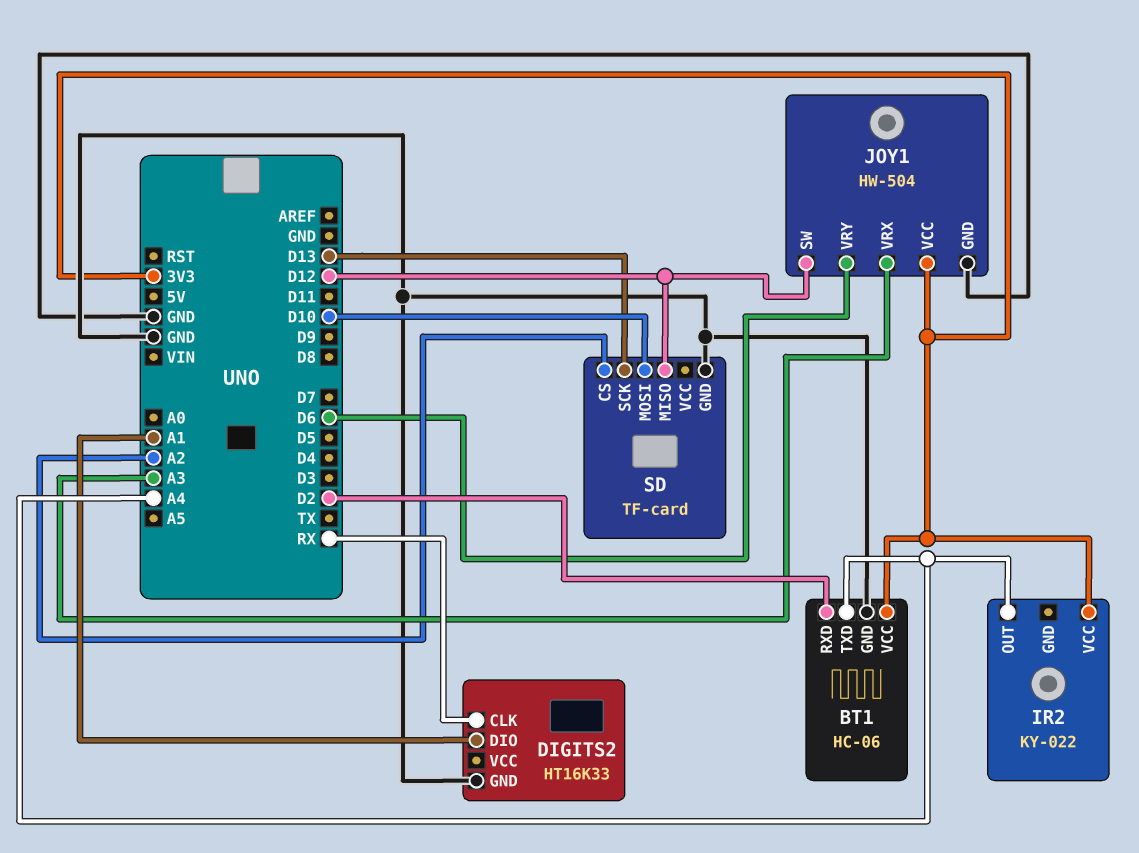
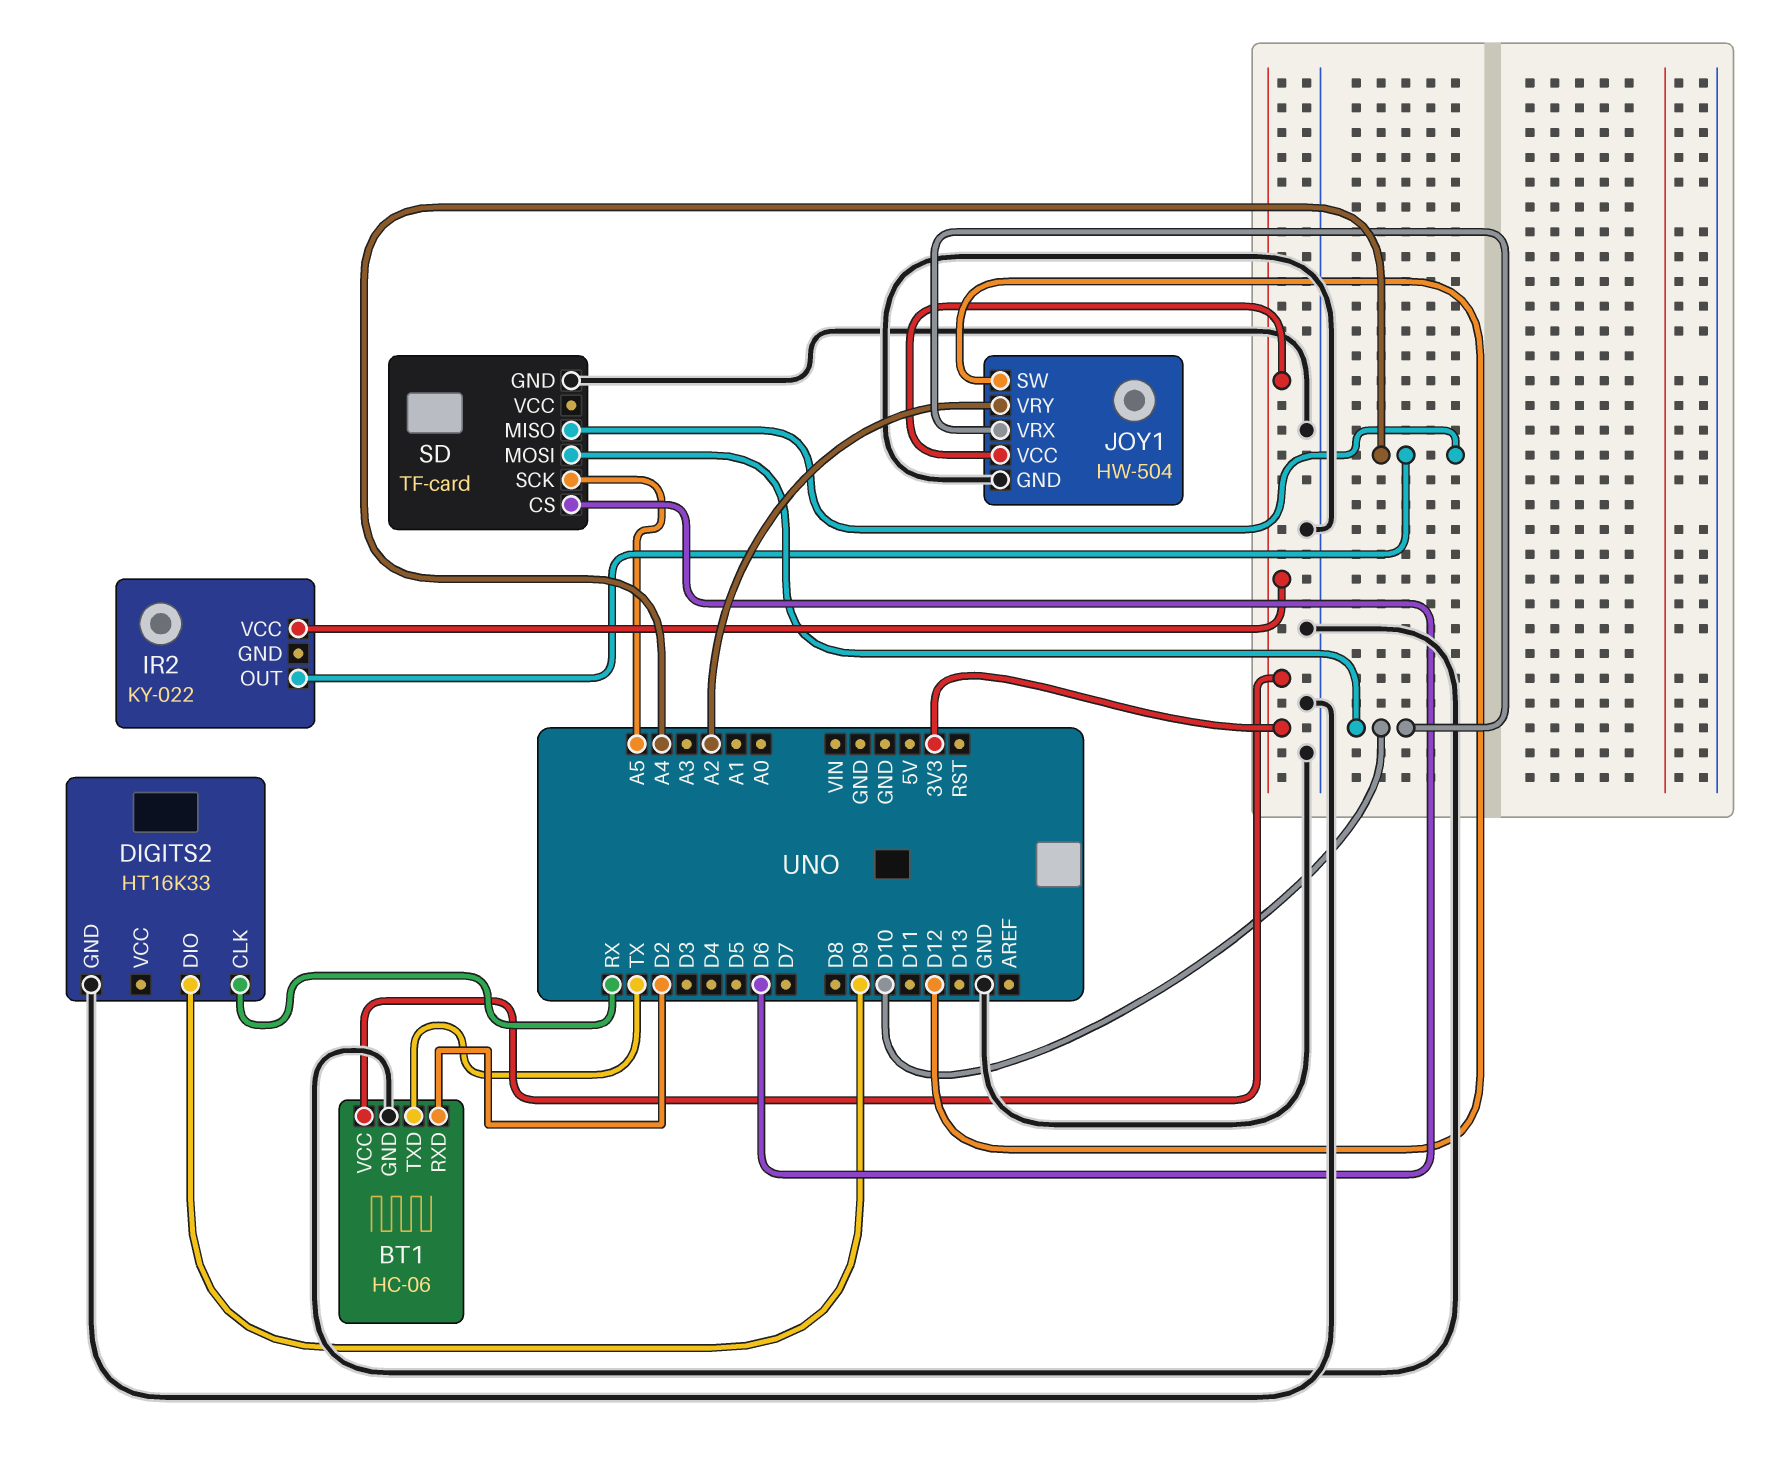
BT1 pin TXD: A4 -> TX
DIGITS2 pin DIO: A1 -> D9
JOY1 pin VRX: A3 -> D10
JOY1 pin VRY: D6 -> A2
SD pin CS: A2 -> D6
SD pin MISO: D12 -> A4
SD pin SCK: D13 -> A5

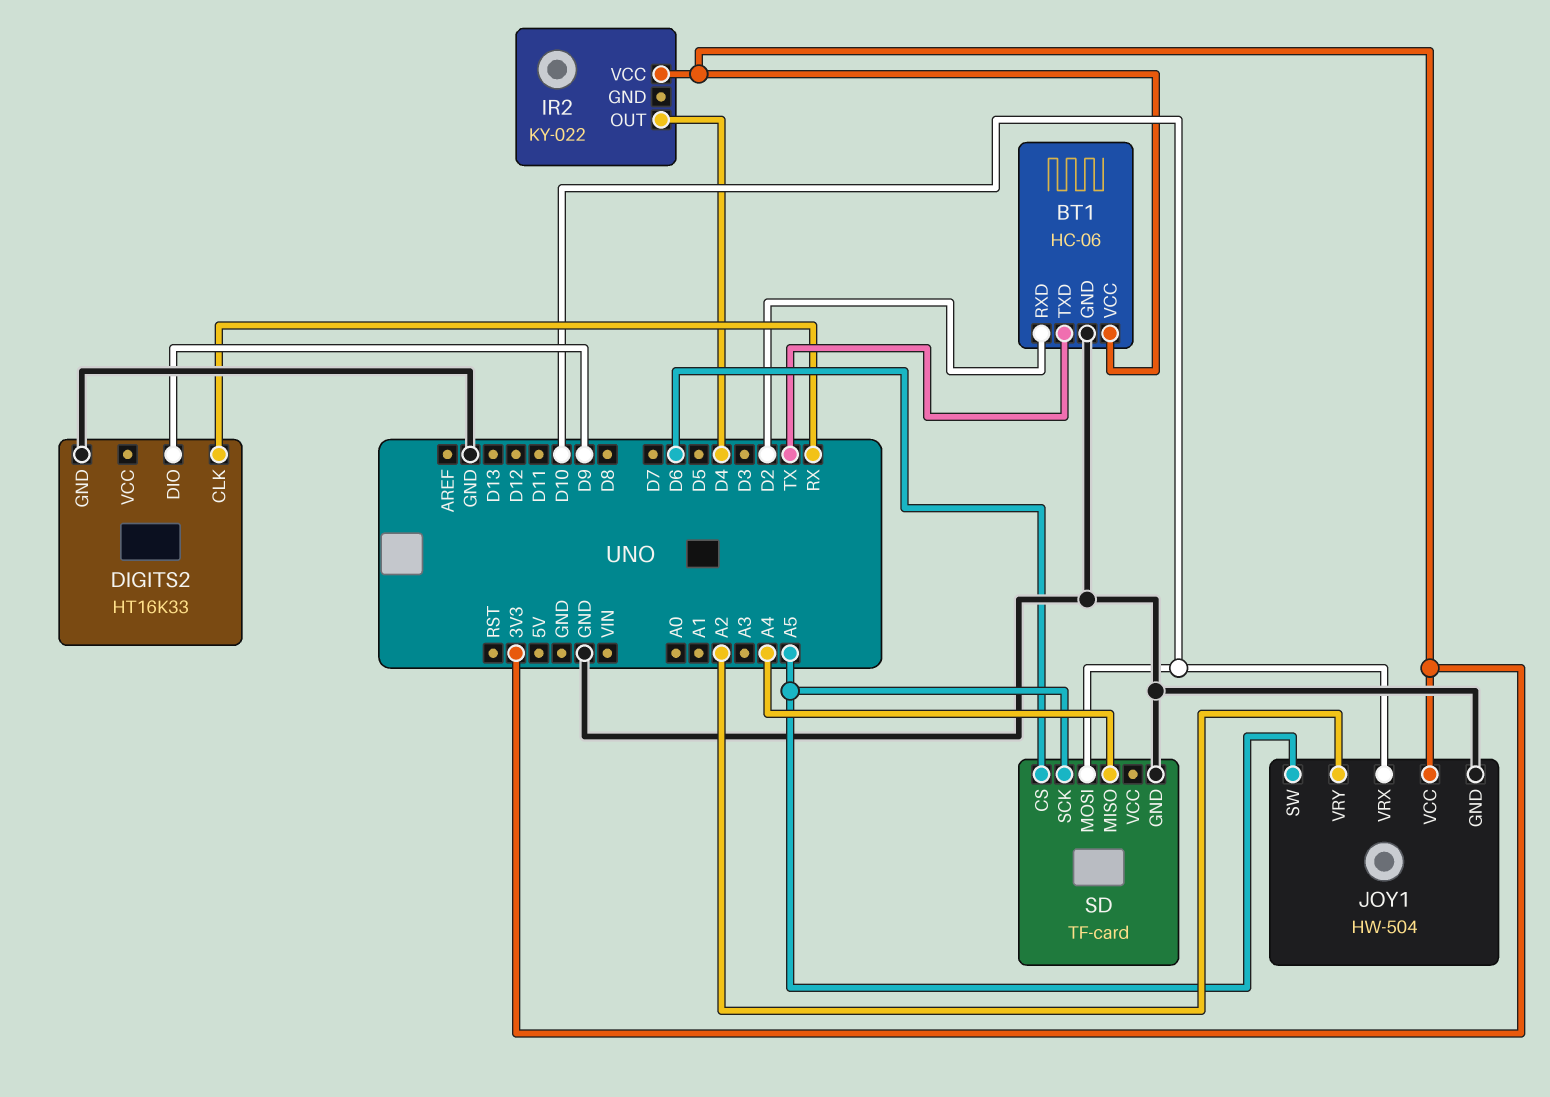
IR2 pin OUT: A4 -> D4
JOY1 pin SW: D12 -> A5

